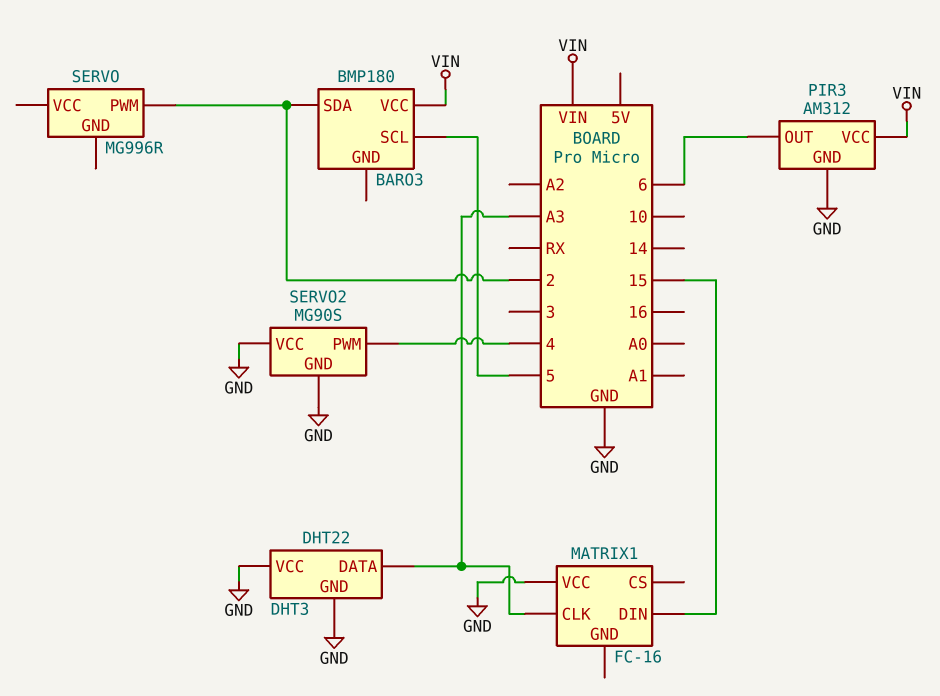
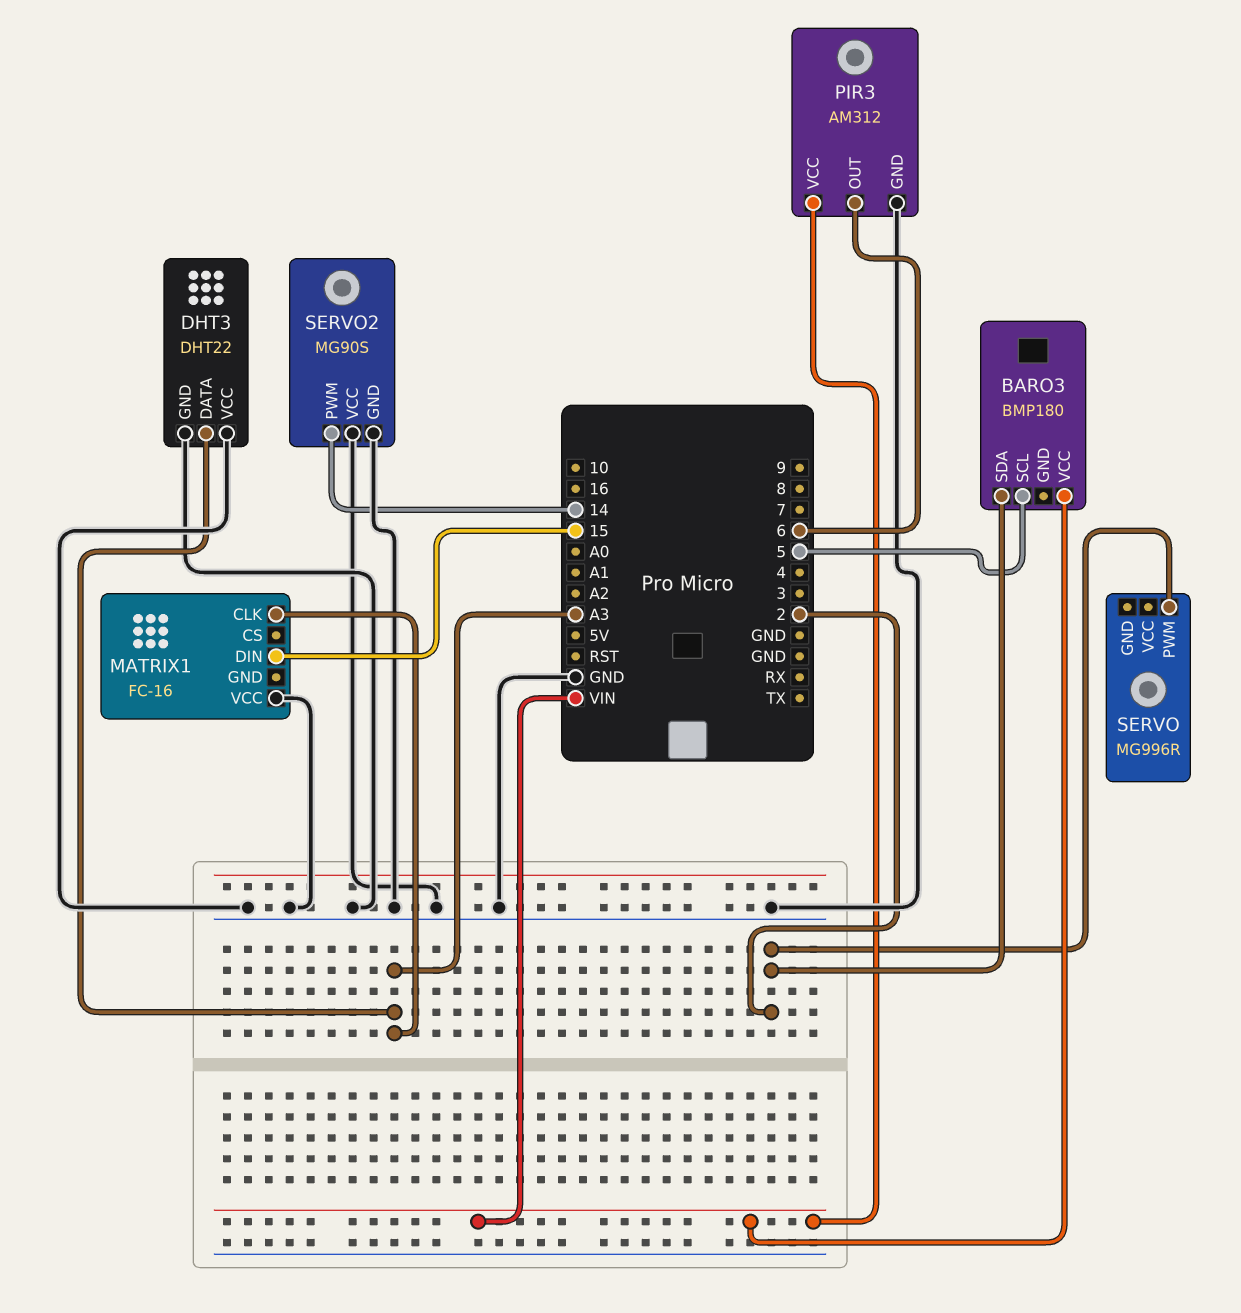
SERVO2 pin PWM: 4 -> 14

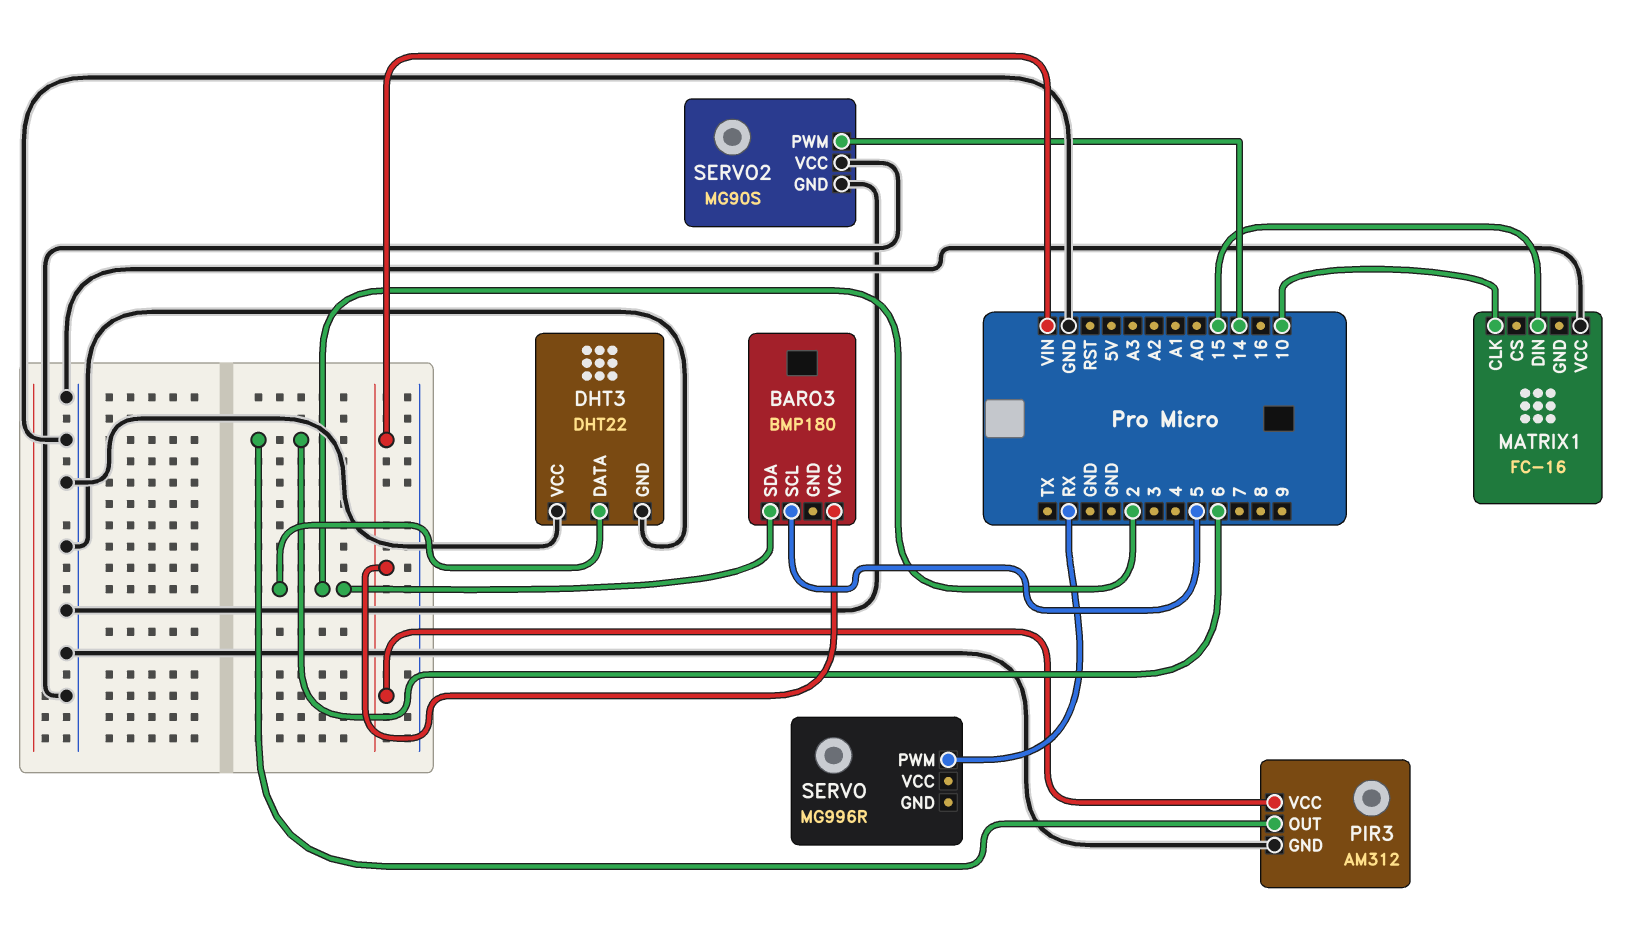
DHT3 pin DATA: A3 -> 2
MATRIX1 pin CLK: A3 -> 10
SERVO pin PWM: 2 -> RX

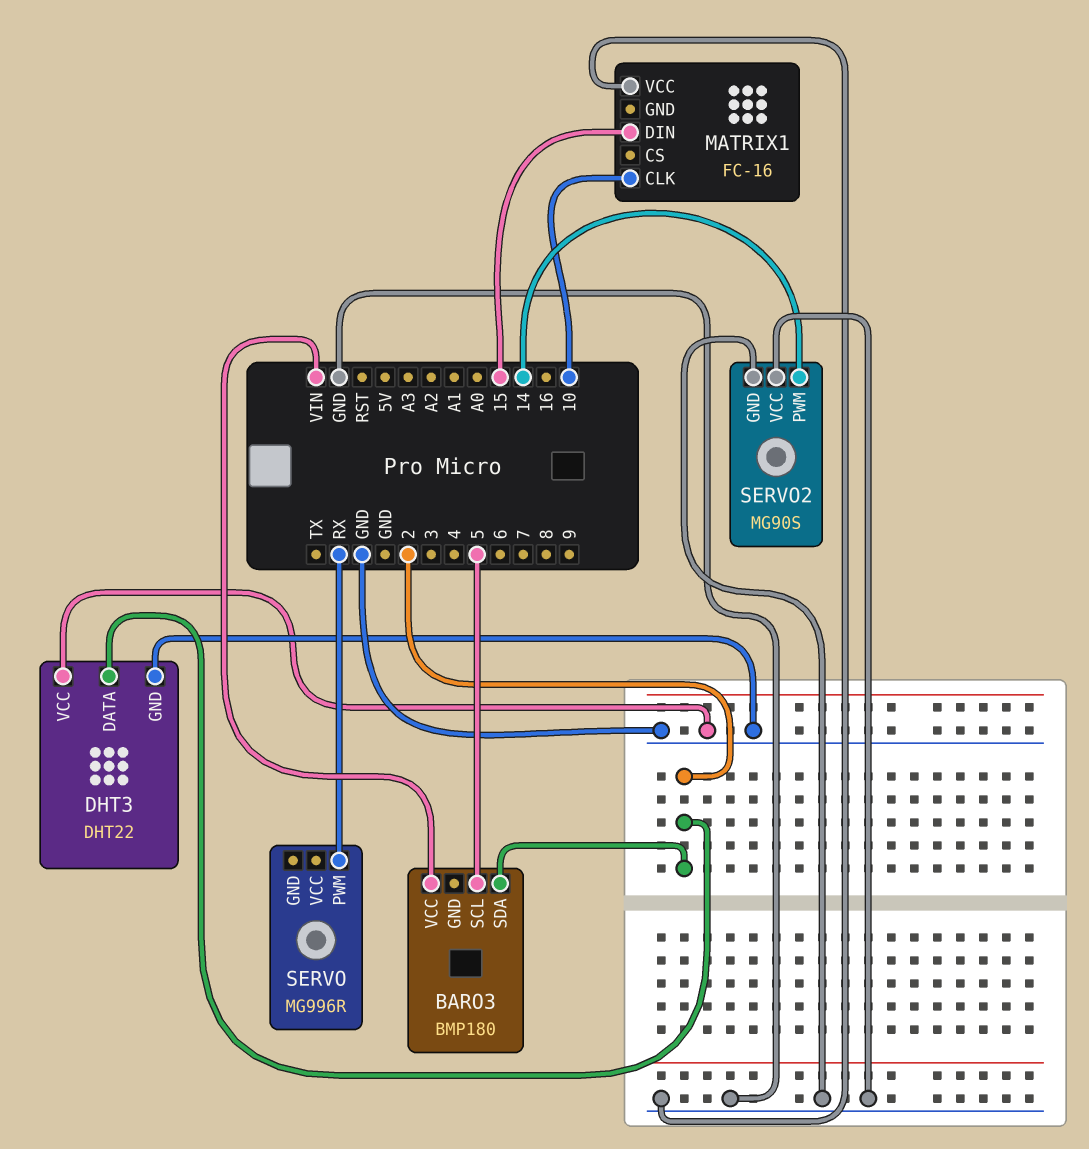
PIR3: AM312 -> none
PIR3 pin GND: GND -> none
PIR3 pin OUT: 6 -> none
PIR3 pin VCC: VIN -> none

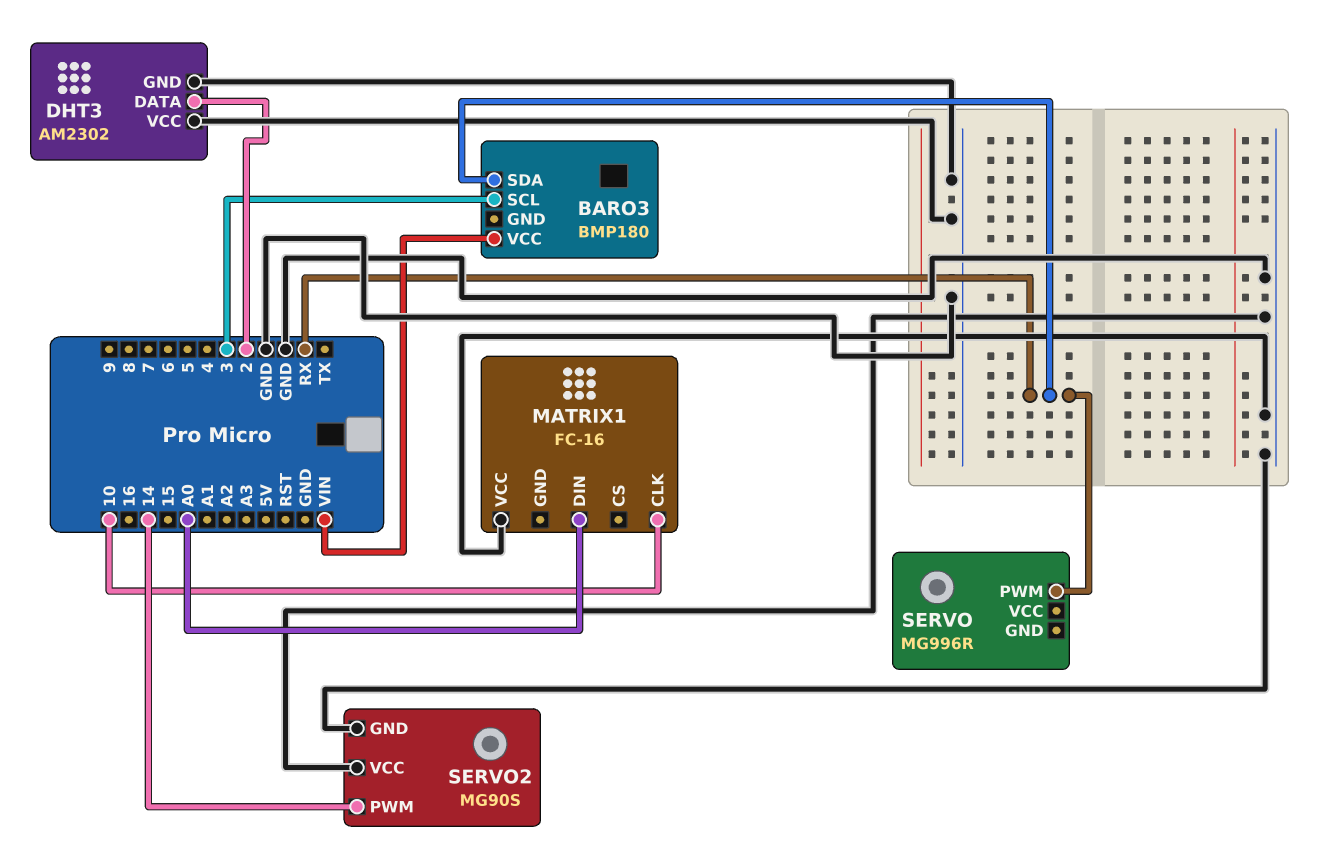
BARO3 pin SCL: 5 -> 3
BARO3 pin SDA: 2 -> RX
DHT3: DHT22 -> AM2302
MATRIX1 pin DIN: 15 -> A0

